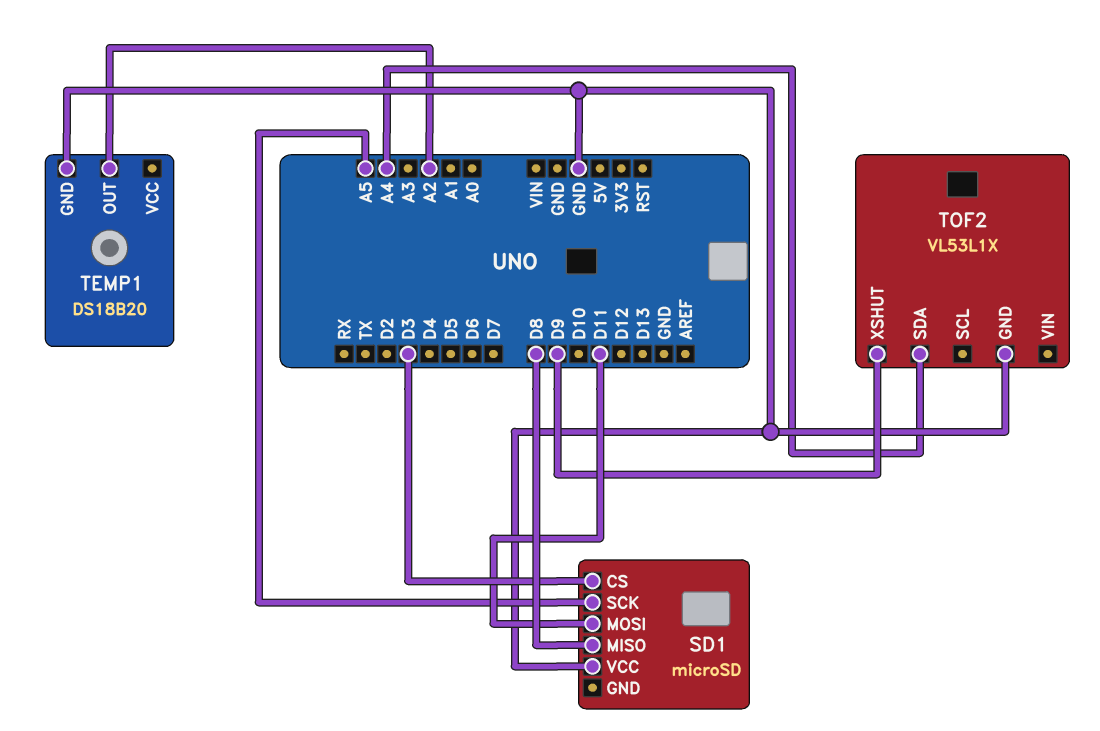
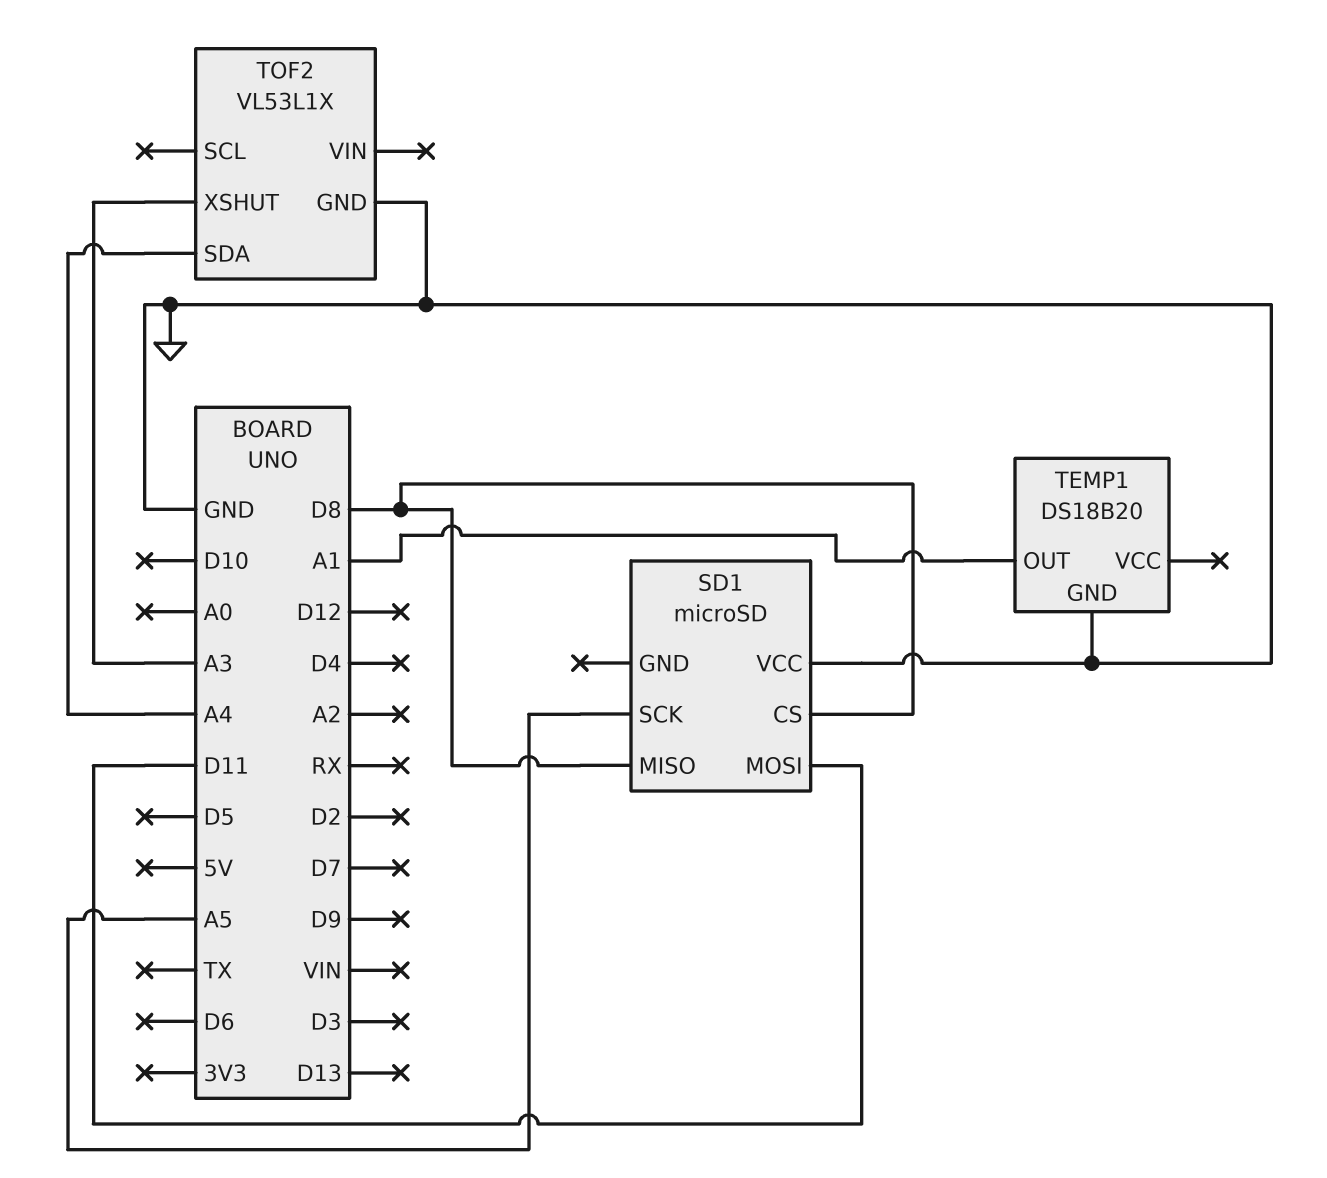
SD1 pin CS: D3 -> D8
TEMP1 pin OUT: A2 -> A1
TOF2 pin XSHUT: D9 -> A3

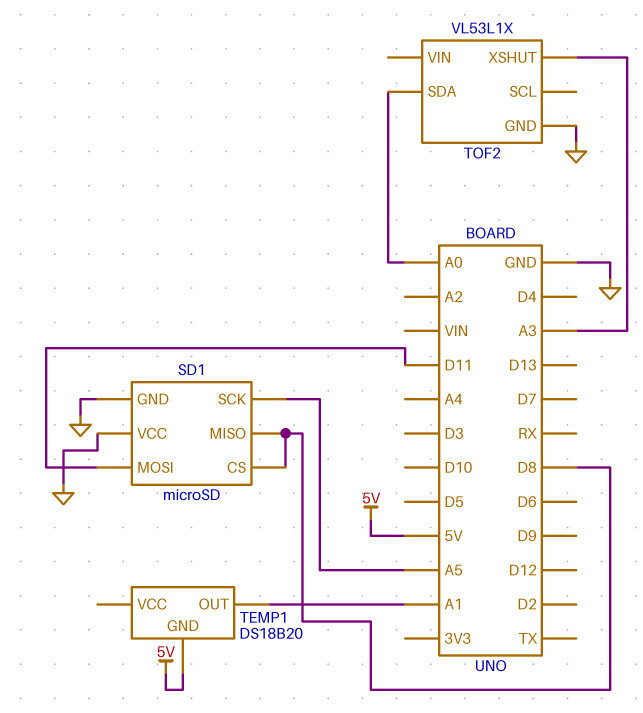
SD1 pin GND: none -> GND
TEMP1 pin GND: GND -> 5V
TOF2 pin SDA: A4 -> A0

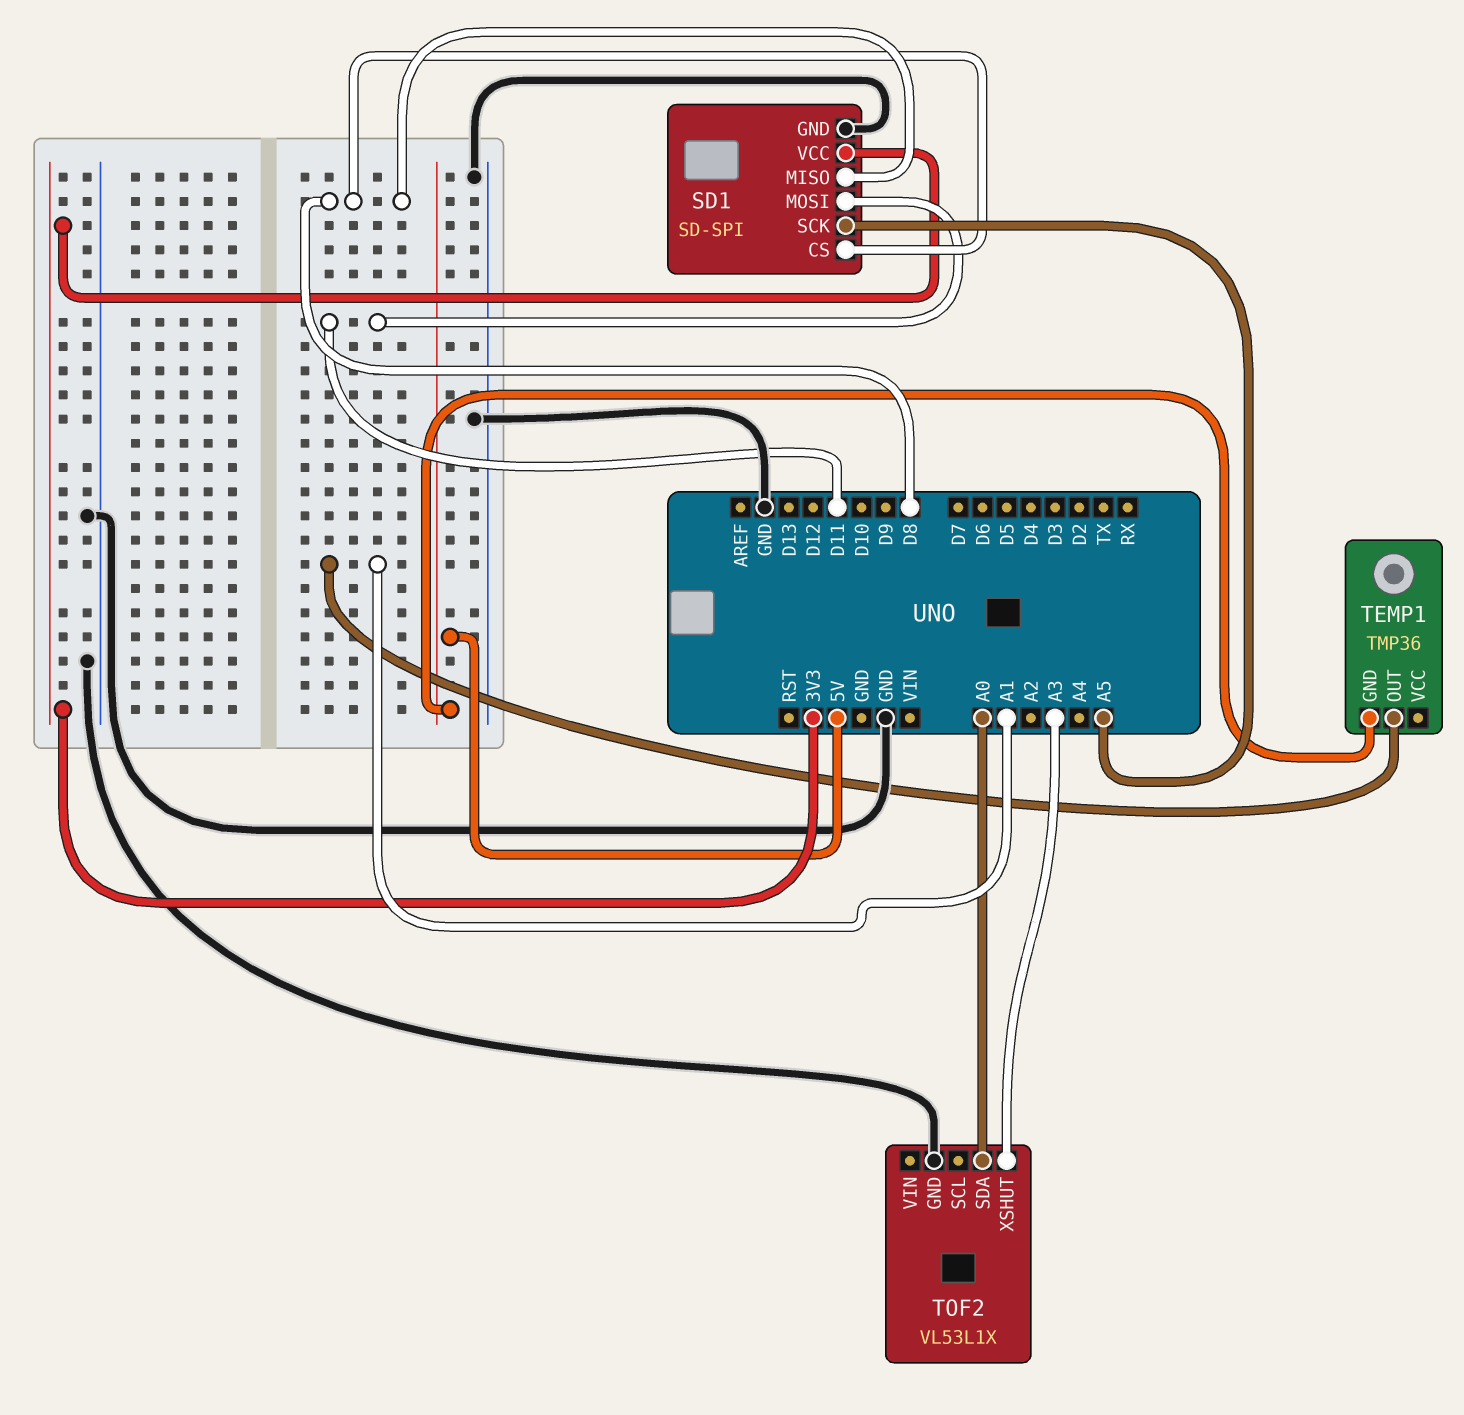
SD1: microSD -> SD-SPI
SD1 pin VCC: GND -> 3V3
TEMP1: DS18B20 -> TMP36

